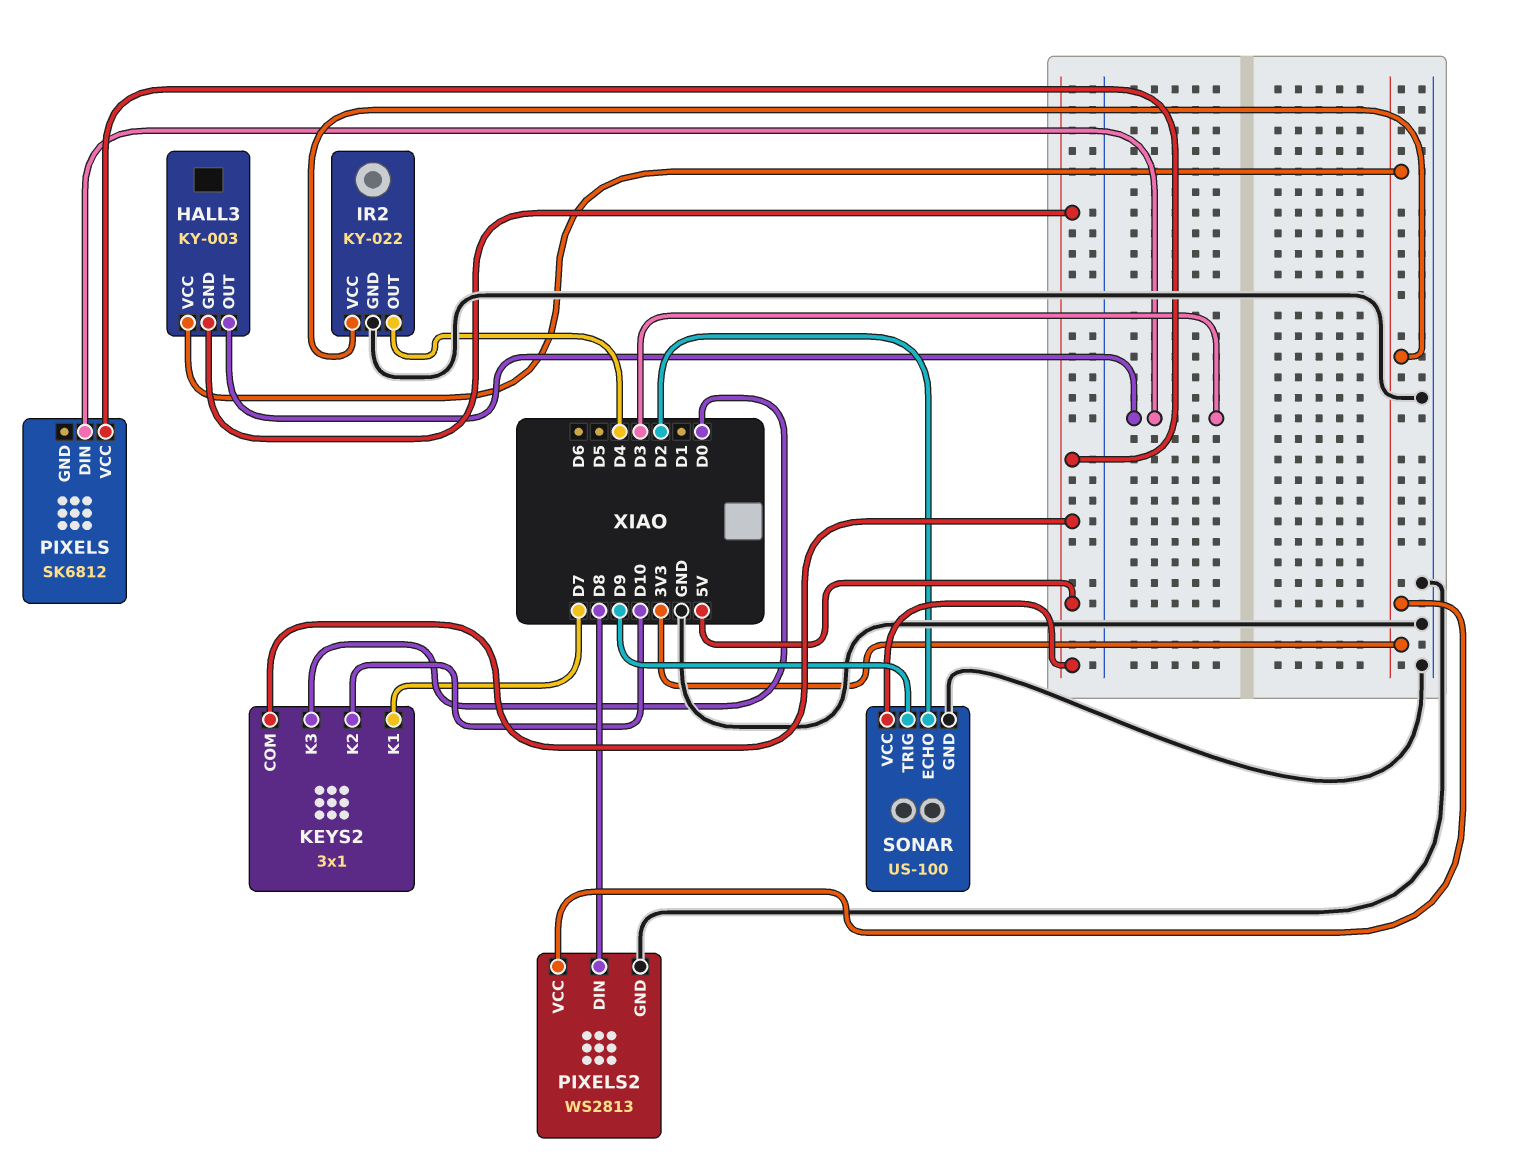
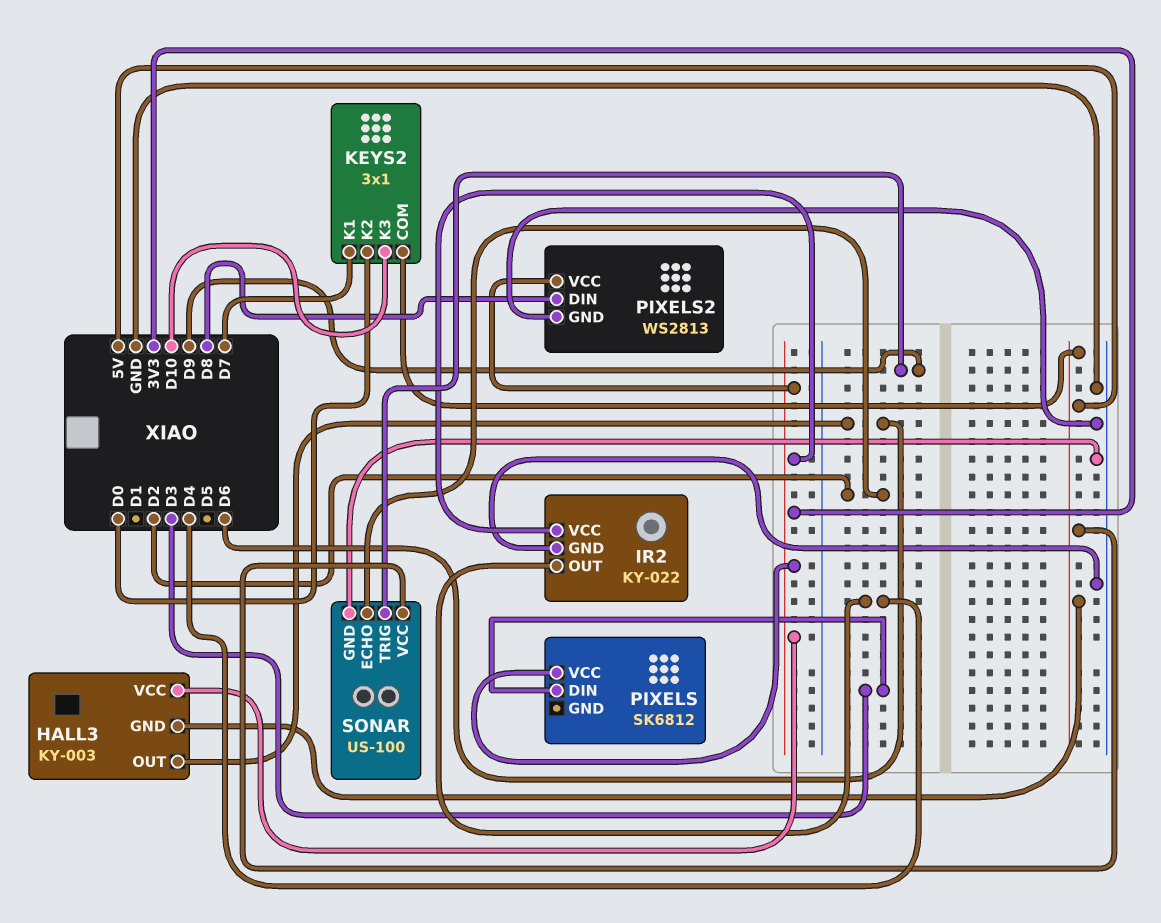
HALL3 pin OUT: D3 -> D6
KEYS2 pin K2: D10 -> D0
KEYS2 pin K3: D0 -> D10
PIXELS pin VCC: 5V -> 3V3

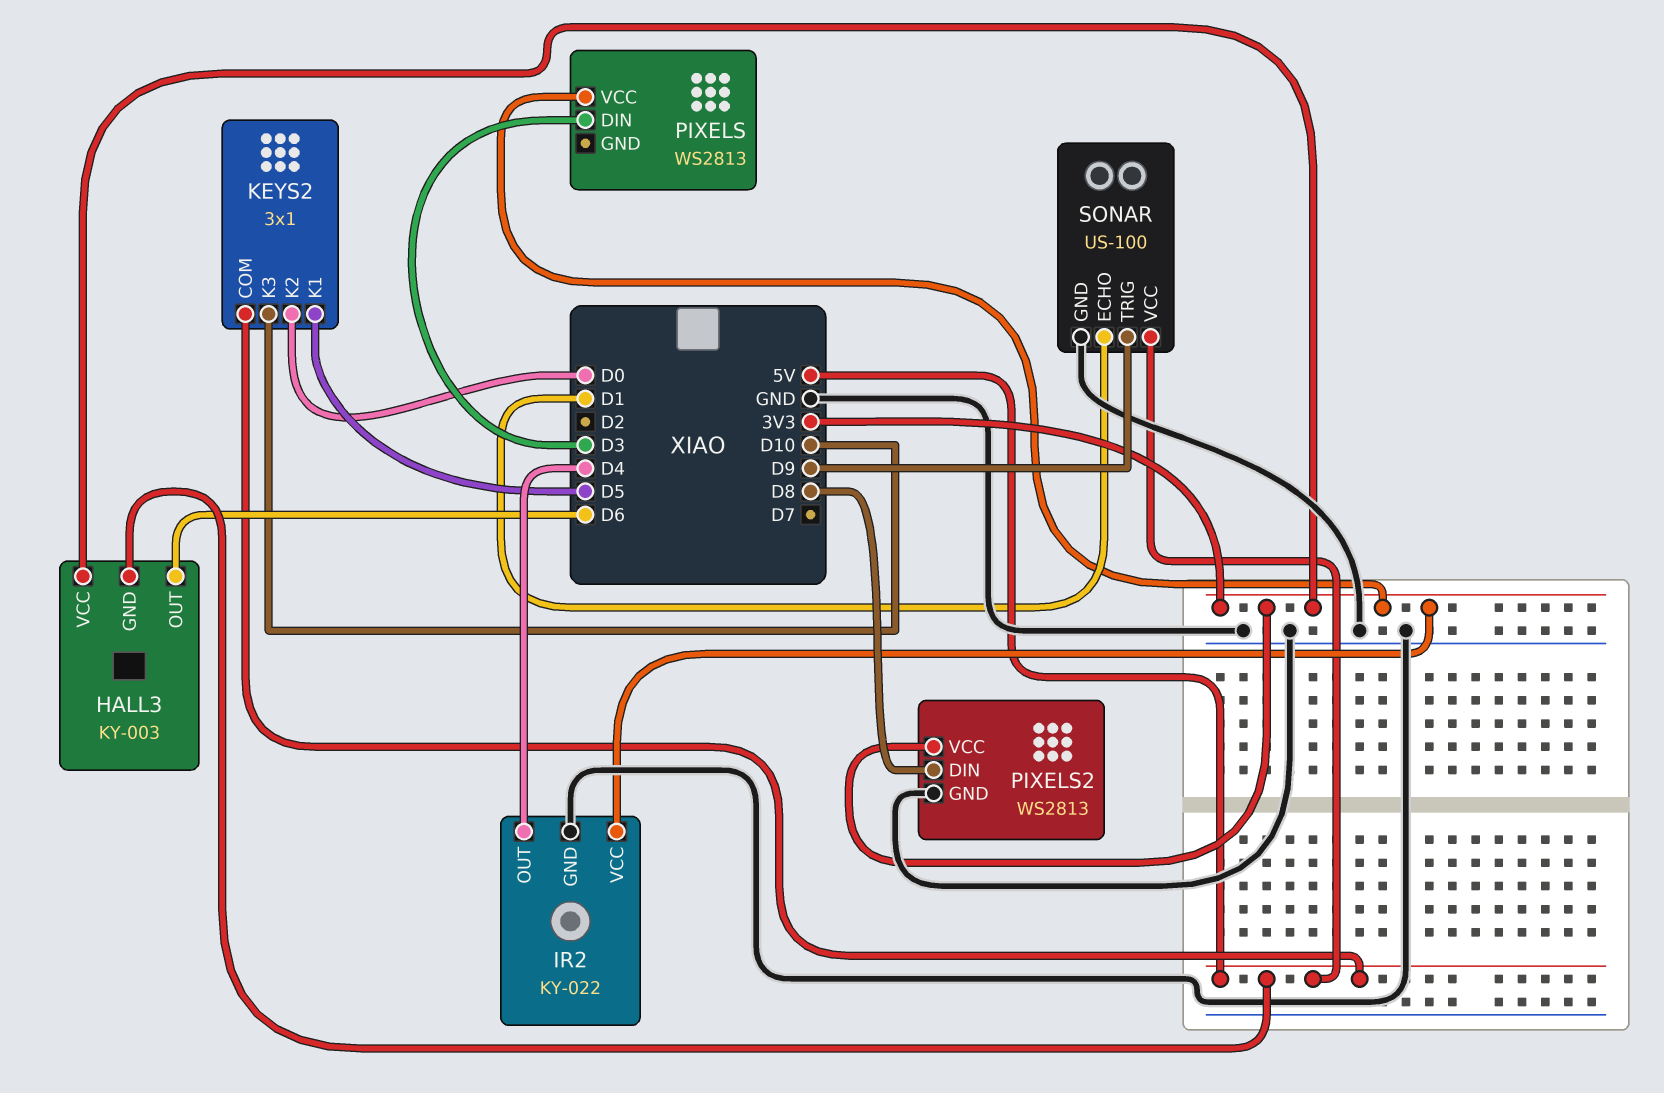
KEYS2 pin K1: D7 -> D5
PIXELS: SK6812 -> WS2813
SONAR pin ECHO: D2 -> D1

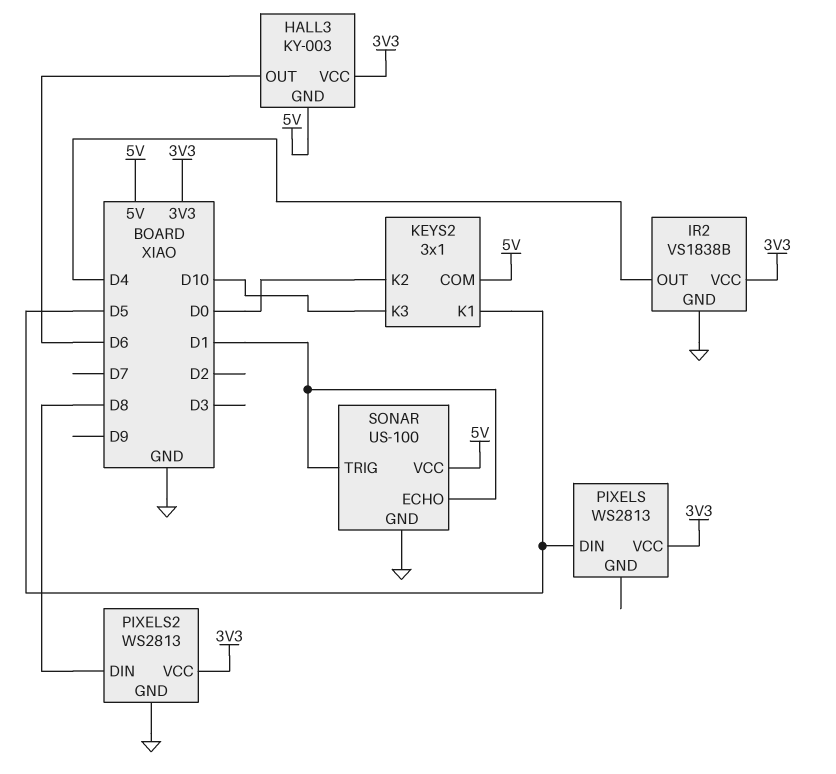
IR2: KY-022 -> VS1838B
PIXELS pin DIN: D3 -> D5
SONAR pin TRIG: D9 -> D1

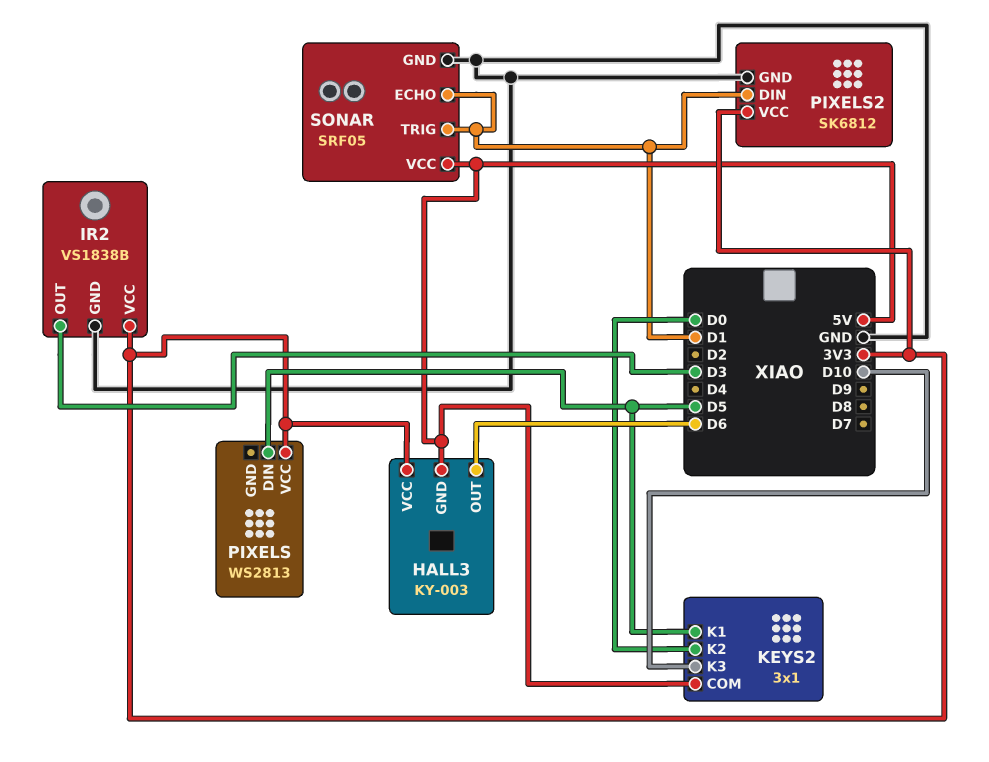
IR2 pin OUT: D4 -> D3
PIXELS2: WS2813 -> SK6812
PIXELS2 pin DIN: D8 -> D1
SONAR: US-100 -> SRF05

